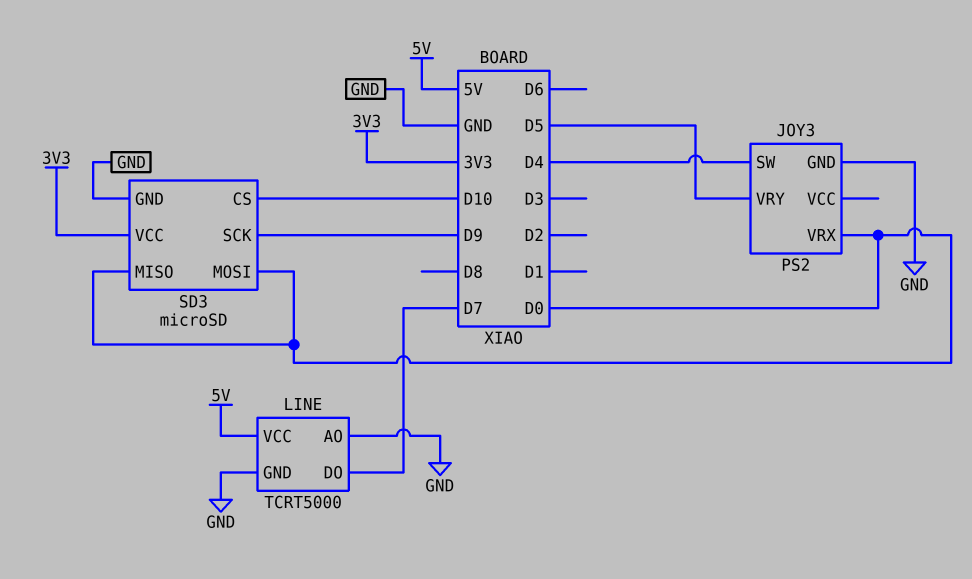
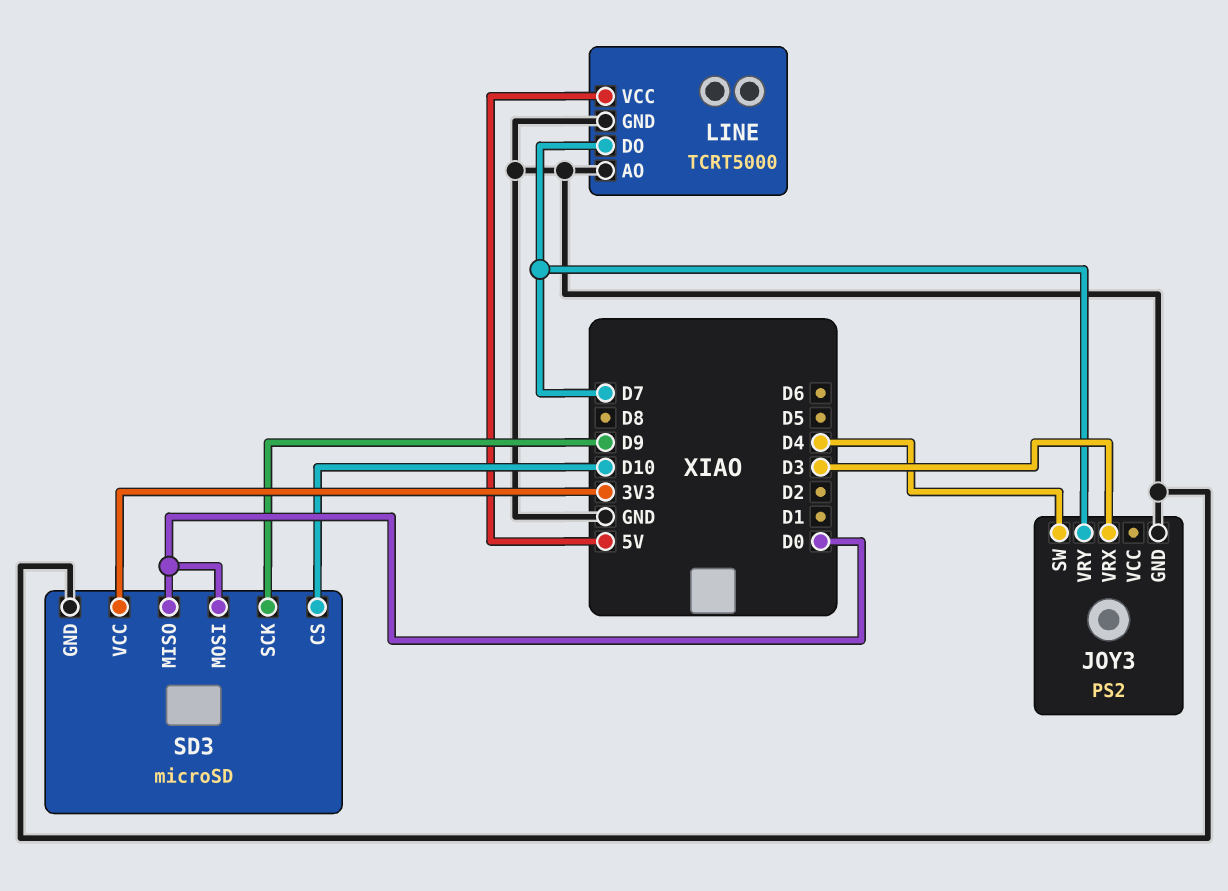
JOY3 pin VRX: D0 -> D3
JOY3 pin VRY: D5 -> D7

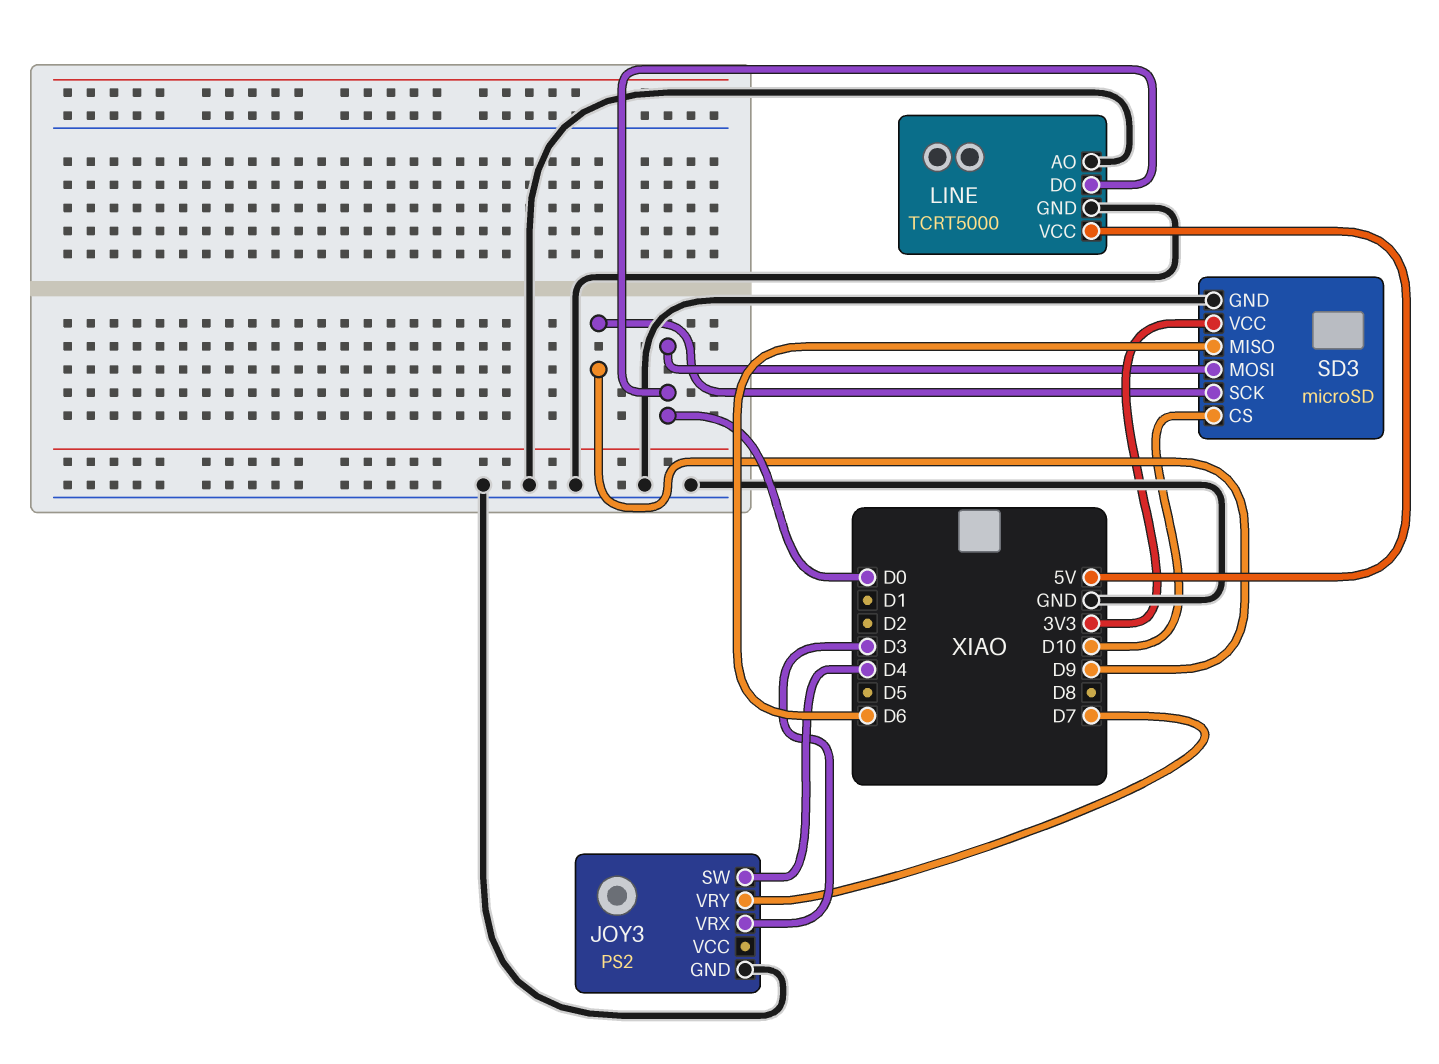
LINE pin DO: D7 -> D0
SD3 pin MISO: D0 -> D6

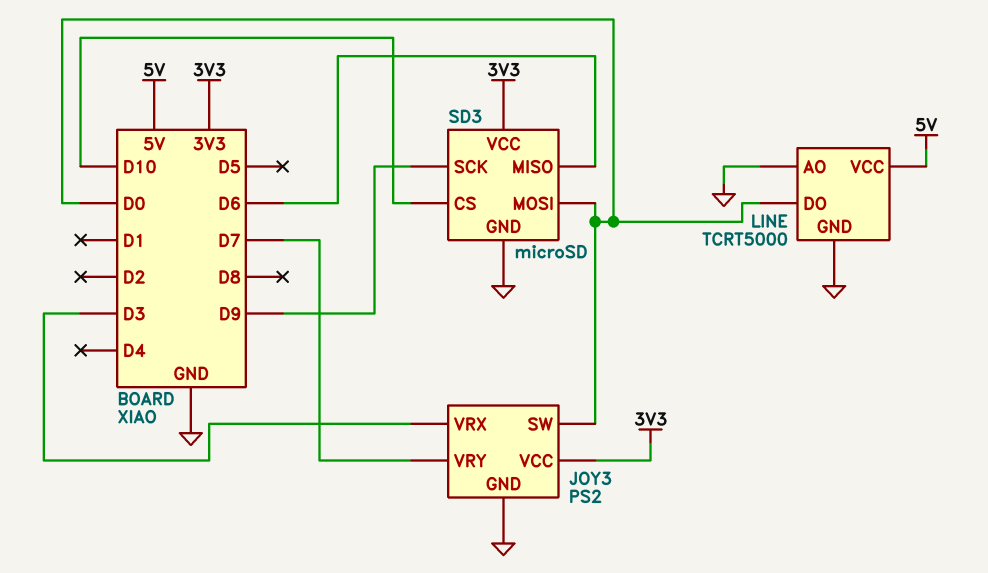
JOY3 pin SW: D4 -> D0
JOY3 pin VCC: none -> 3V3

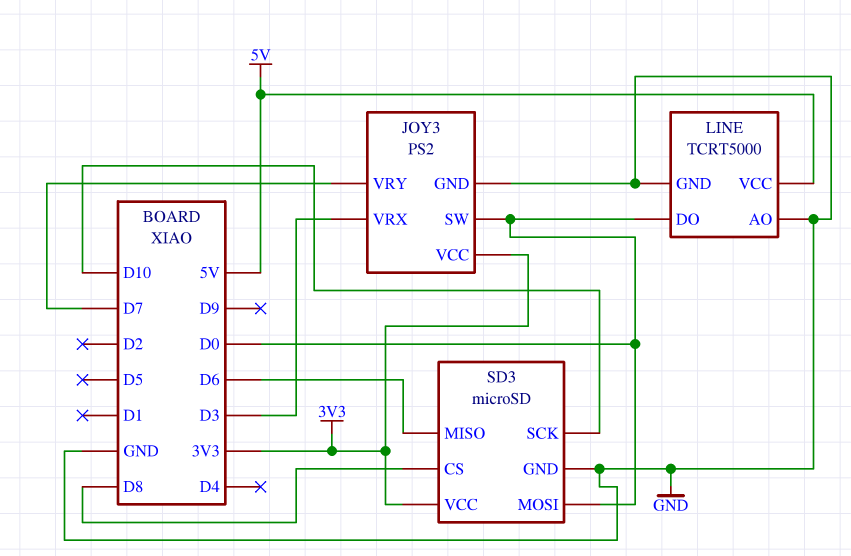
SD3 pin CS: D10 -> D8
SD3 pin SCK: D9 -> D10

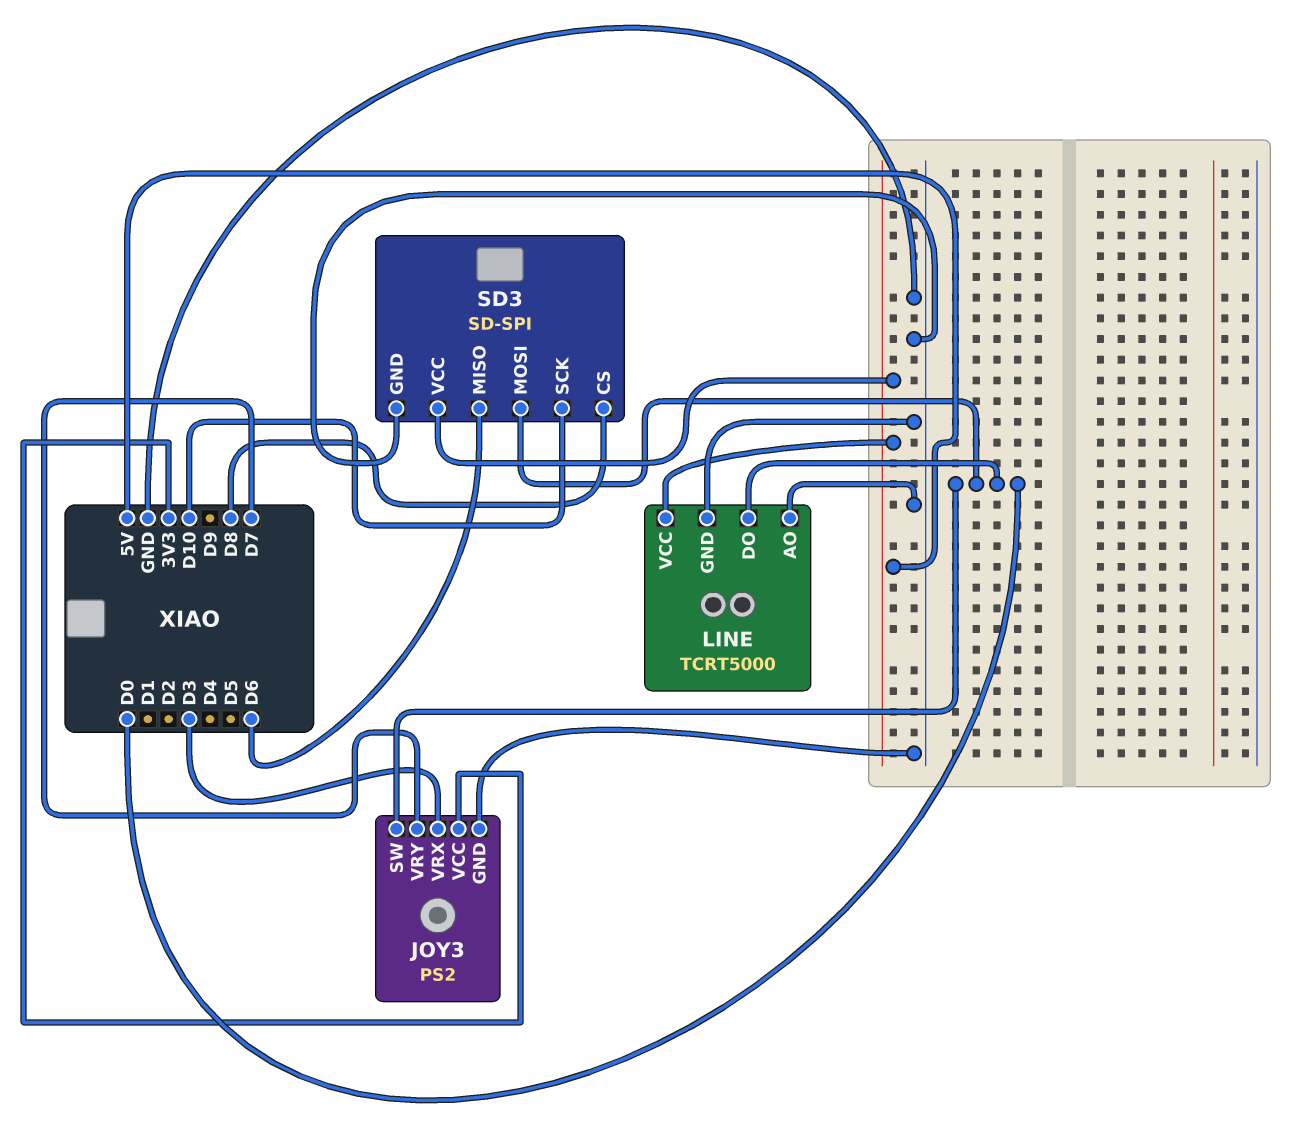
SD3: microSD -> SD-SPI
SD3 pin VCC: 3V3 -> 5V

